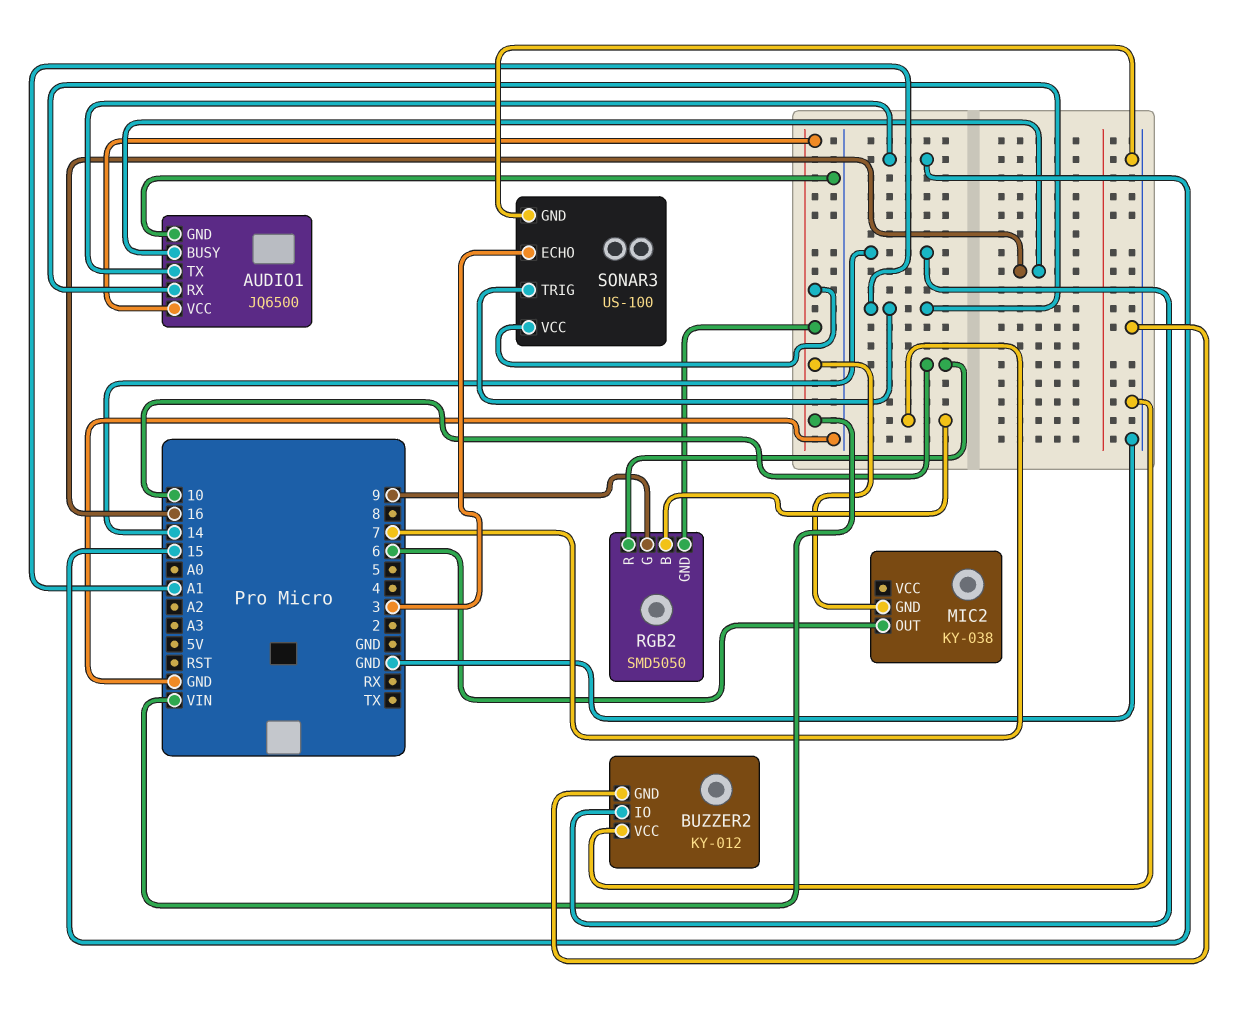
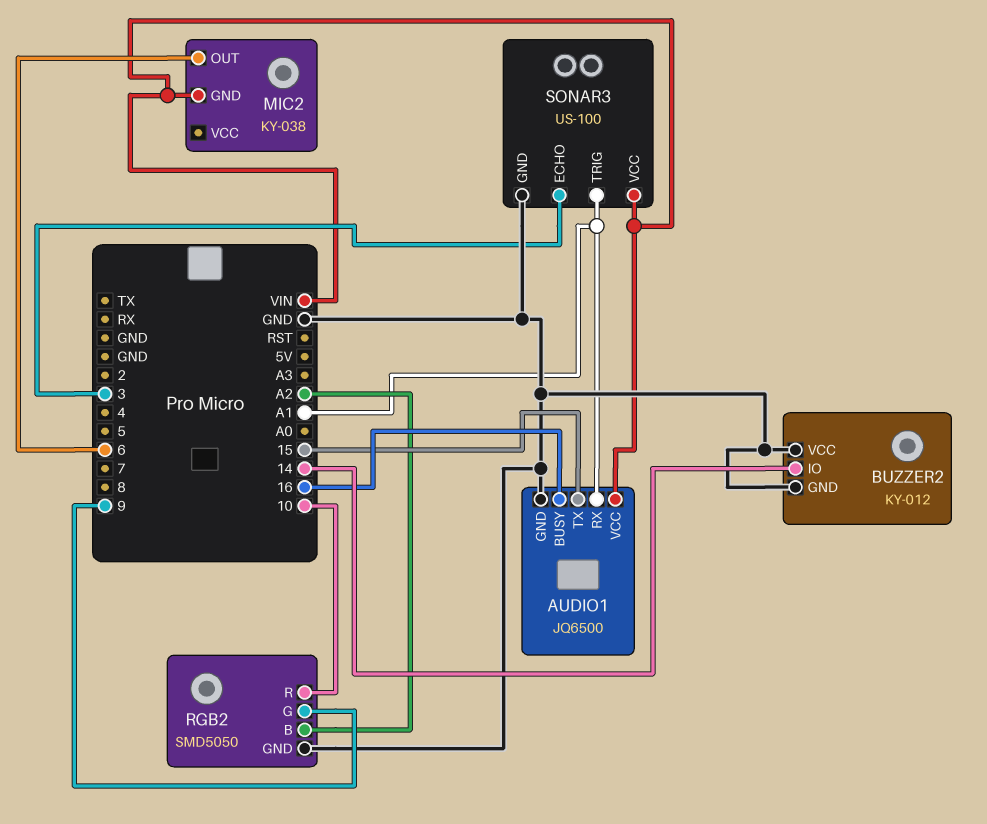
RGB2 pin B: 7 -> A2
RGB2 pin GND: VIN -> GND

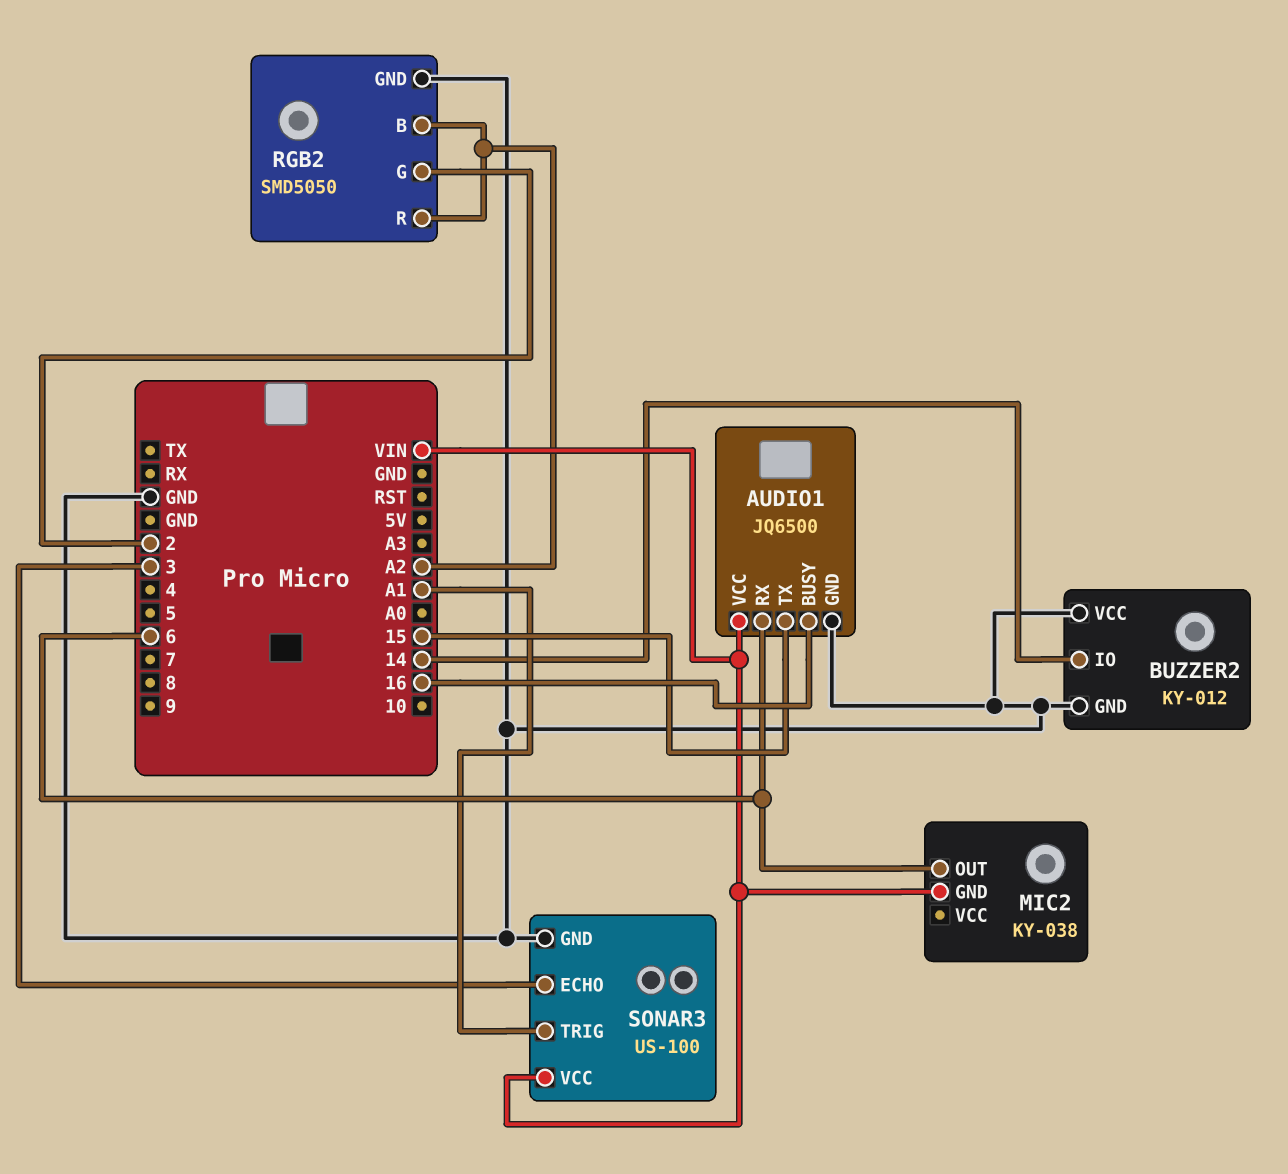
AUDIO1 pin RX: A1 -> 6
RGB2 pin G: 9 -> 2
RGB2 pin R: 10 -> A2

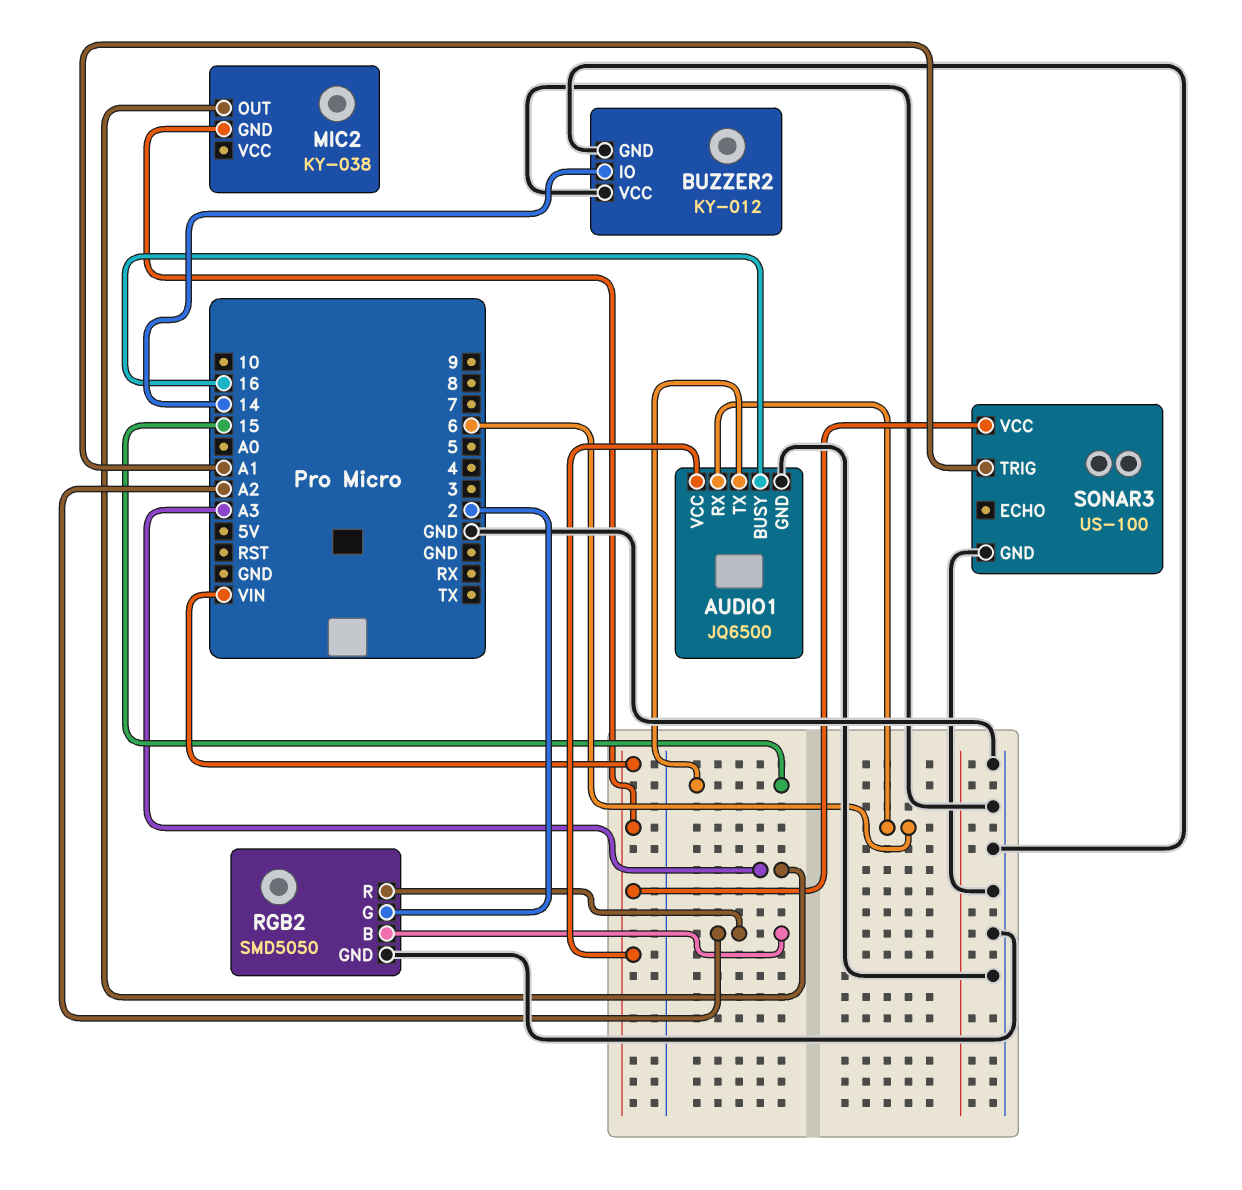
MIC2 pin OUT: 6 -> A3
SONAR3 pin ECHO: 3 -> none

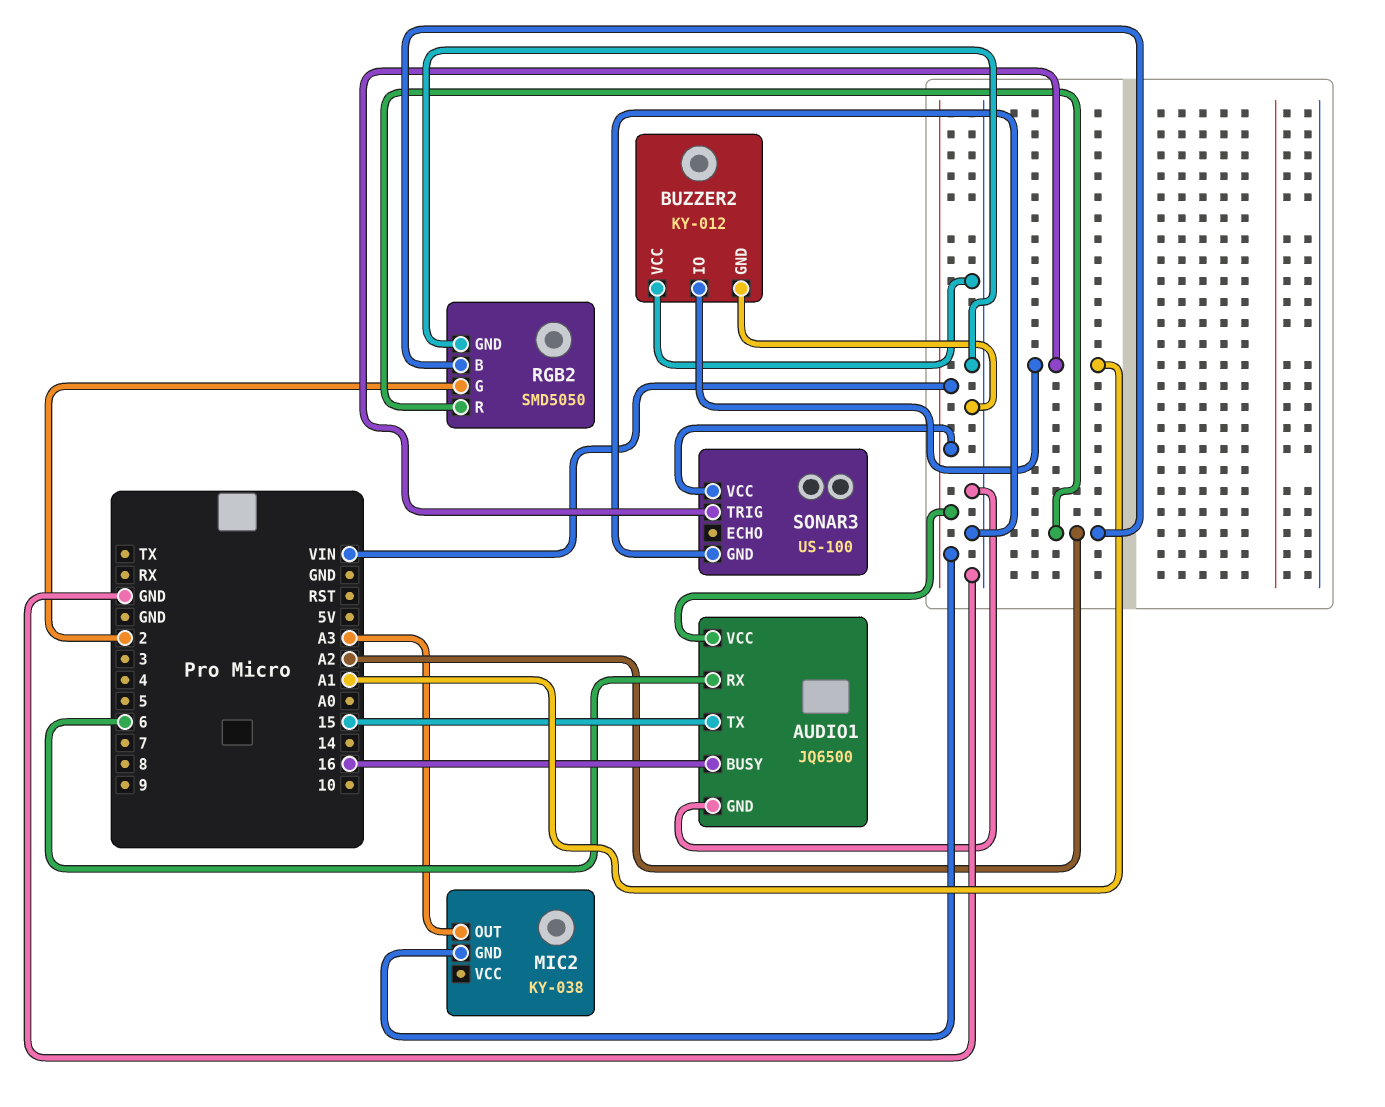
BUZZER2 pin IO: 14 -> A1

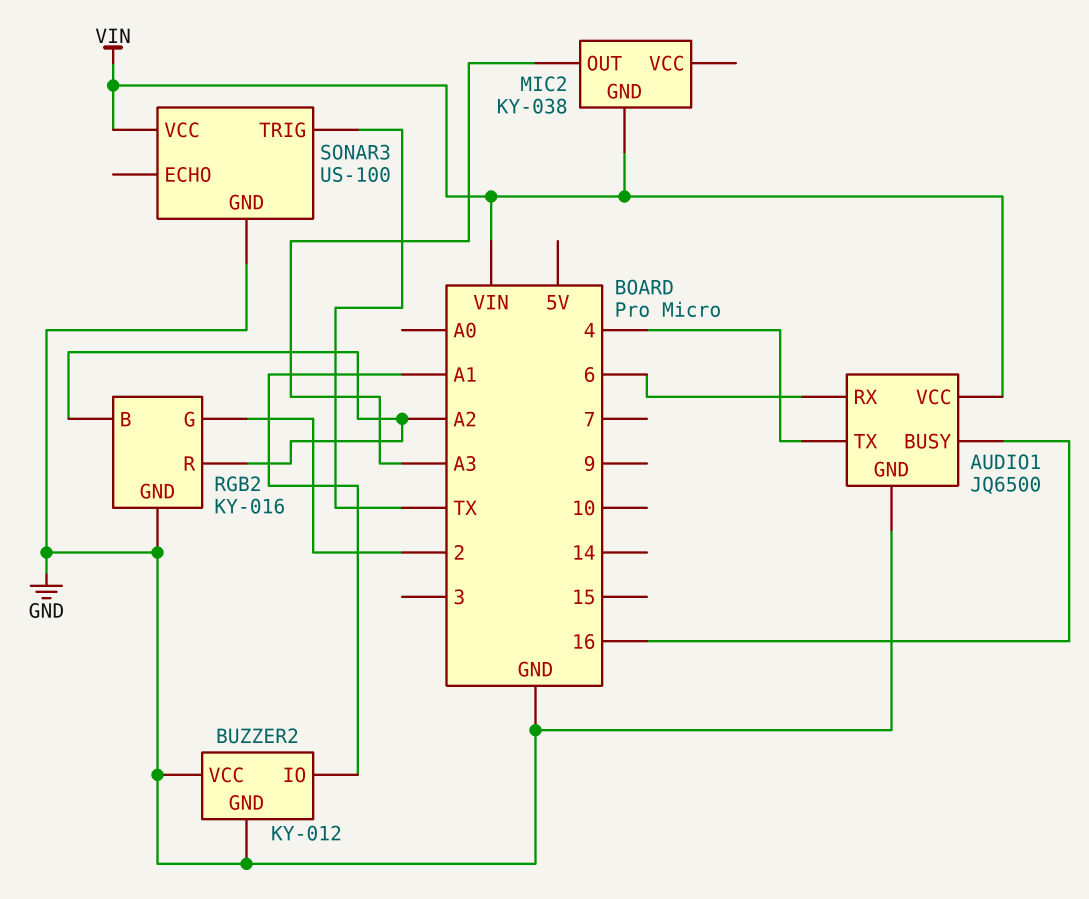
AUDIO1 pin TX: 15 -> 4
RGB2: SMD5050 -> KY-016
SONAR3 pin TRIG: A1 -> TX

